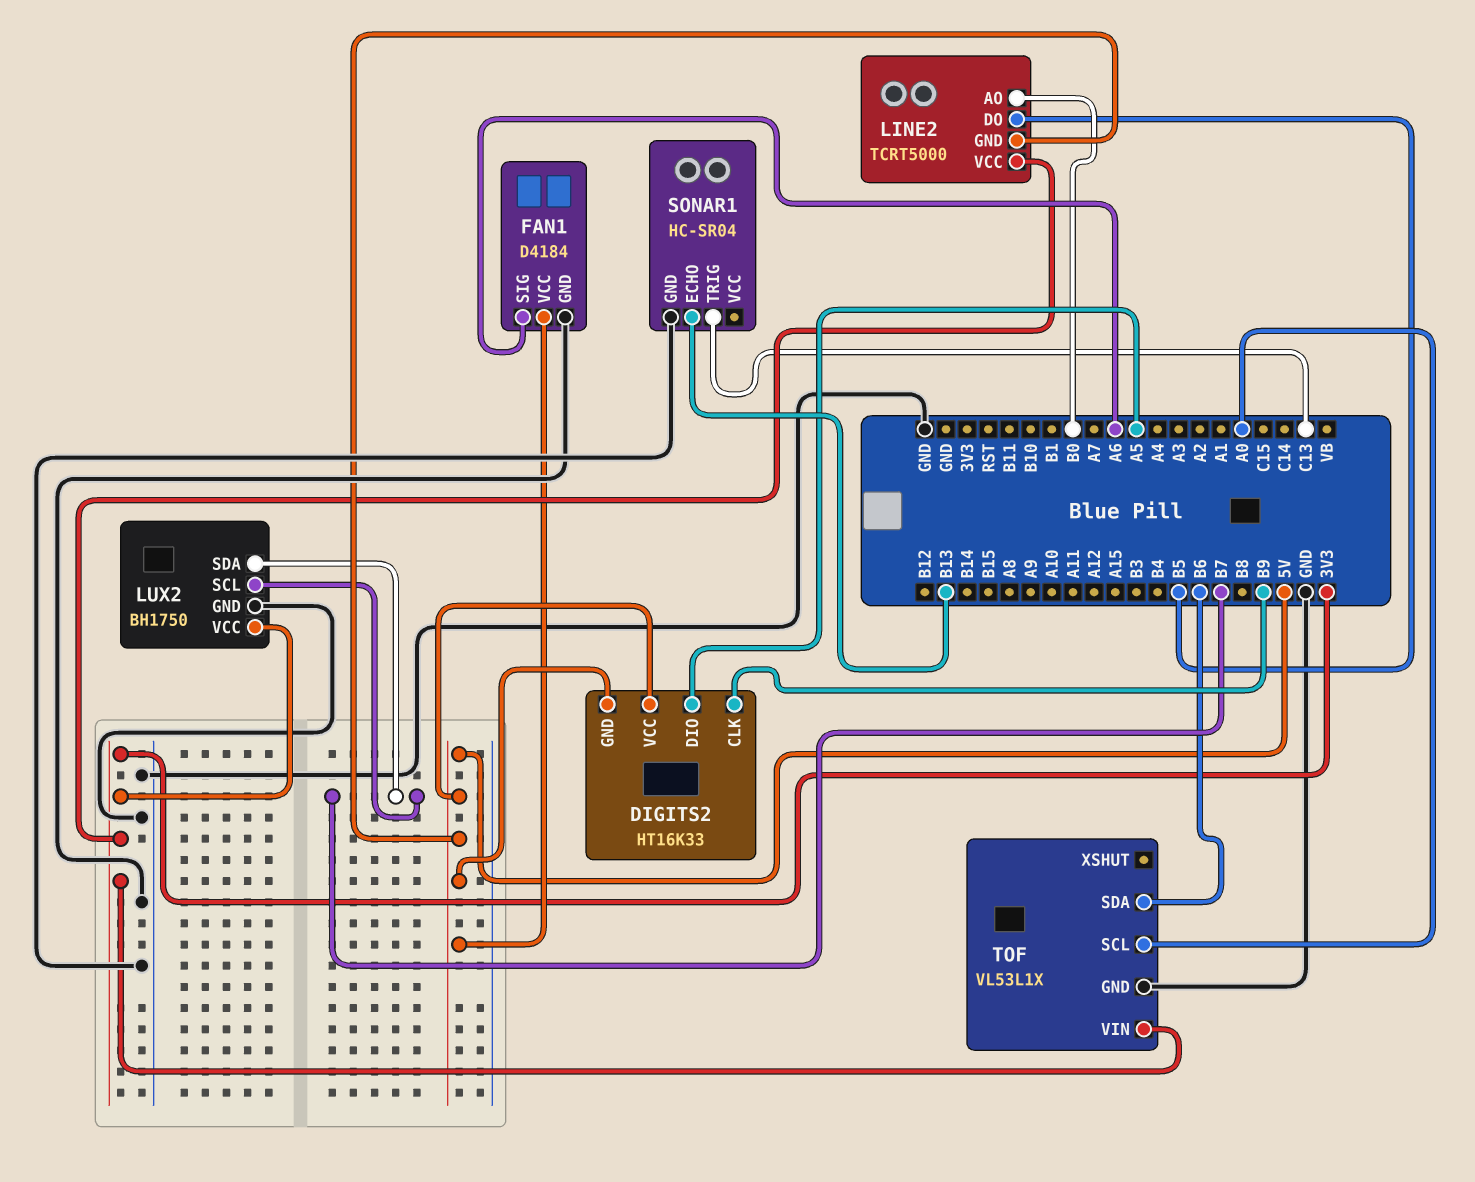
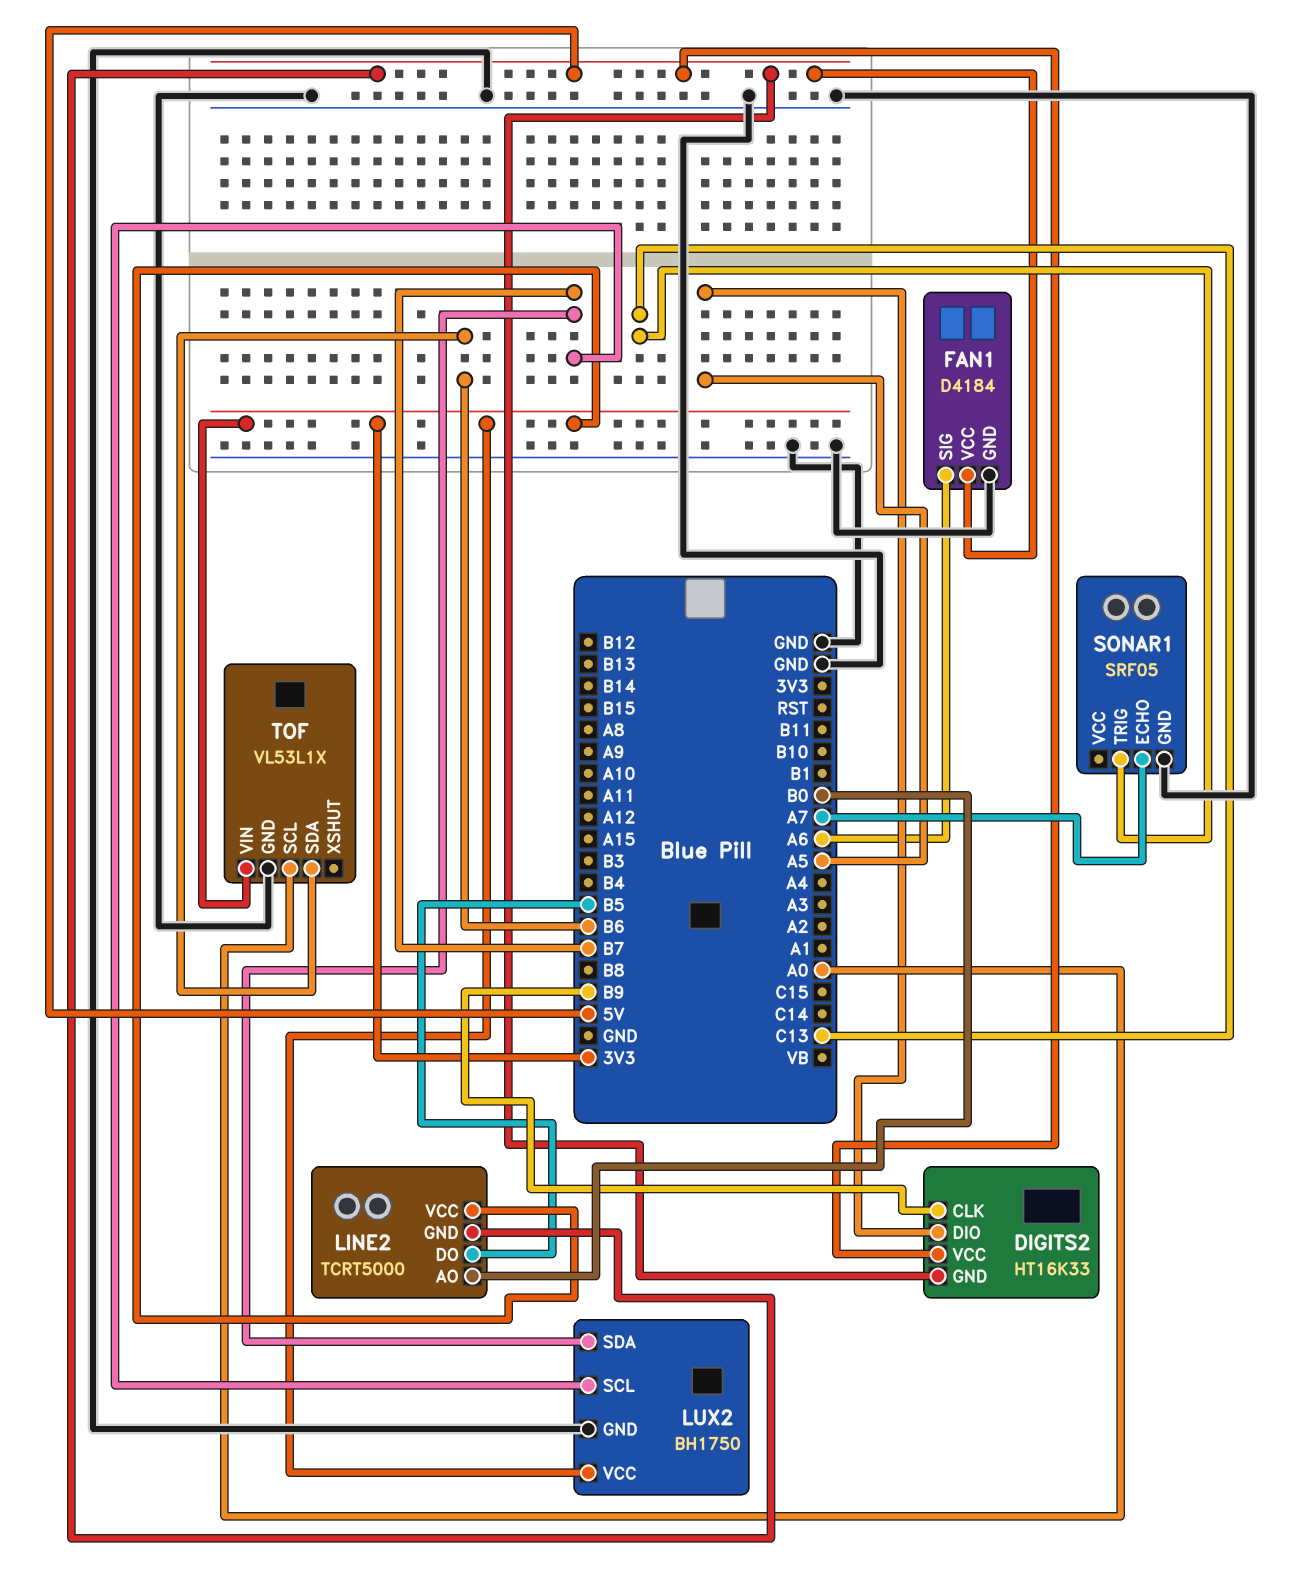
SONAR1: HC-SR04 -> SRF05
SONAR1 pin ECHO: B13 -> A7

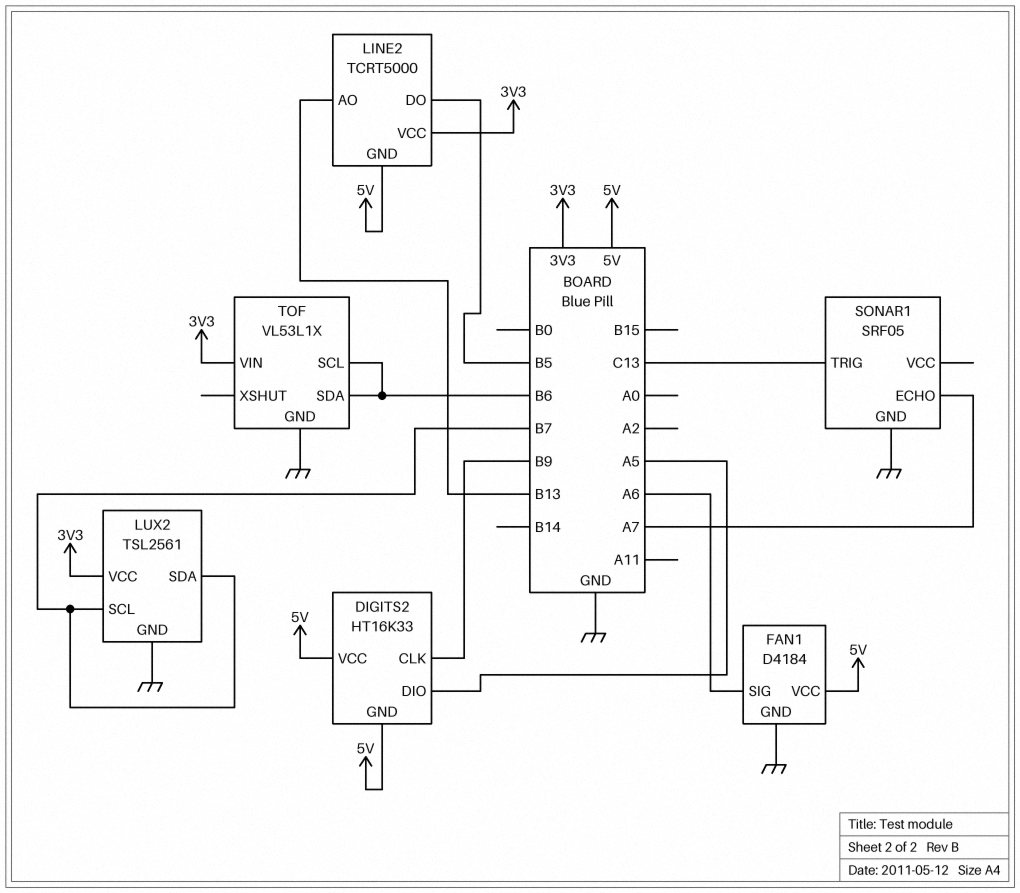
LINE2 pin AO: B0 -> B13
LUX2: BH1750 -> TSL2561
TOF pin SCL: A0 -> B6

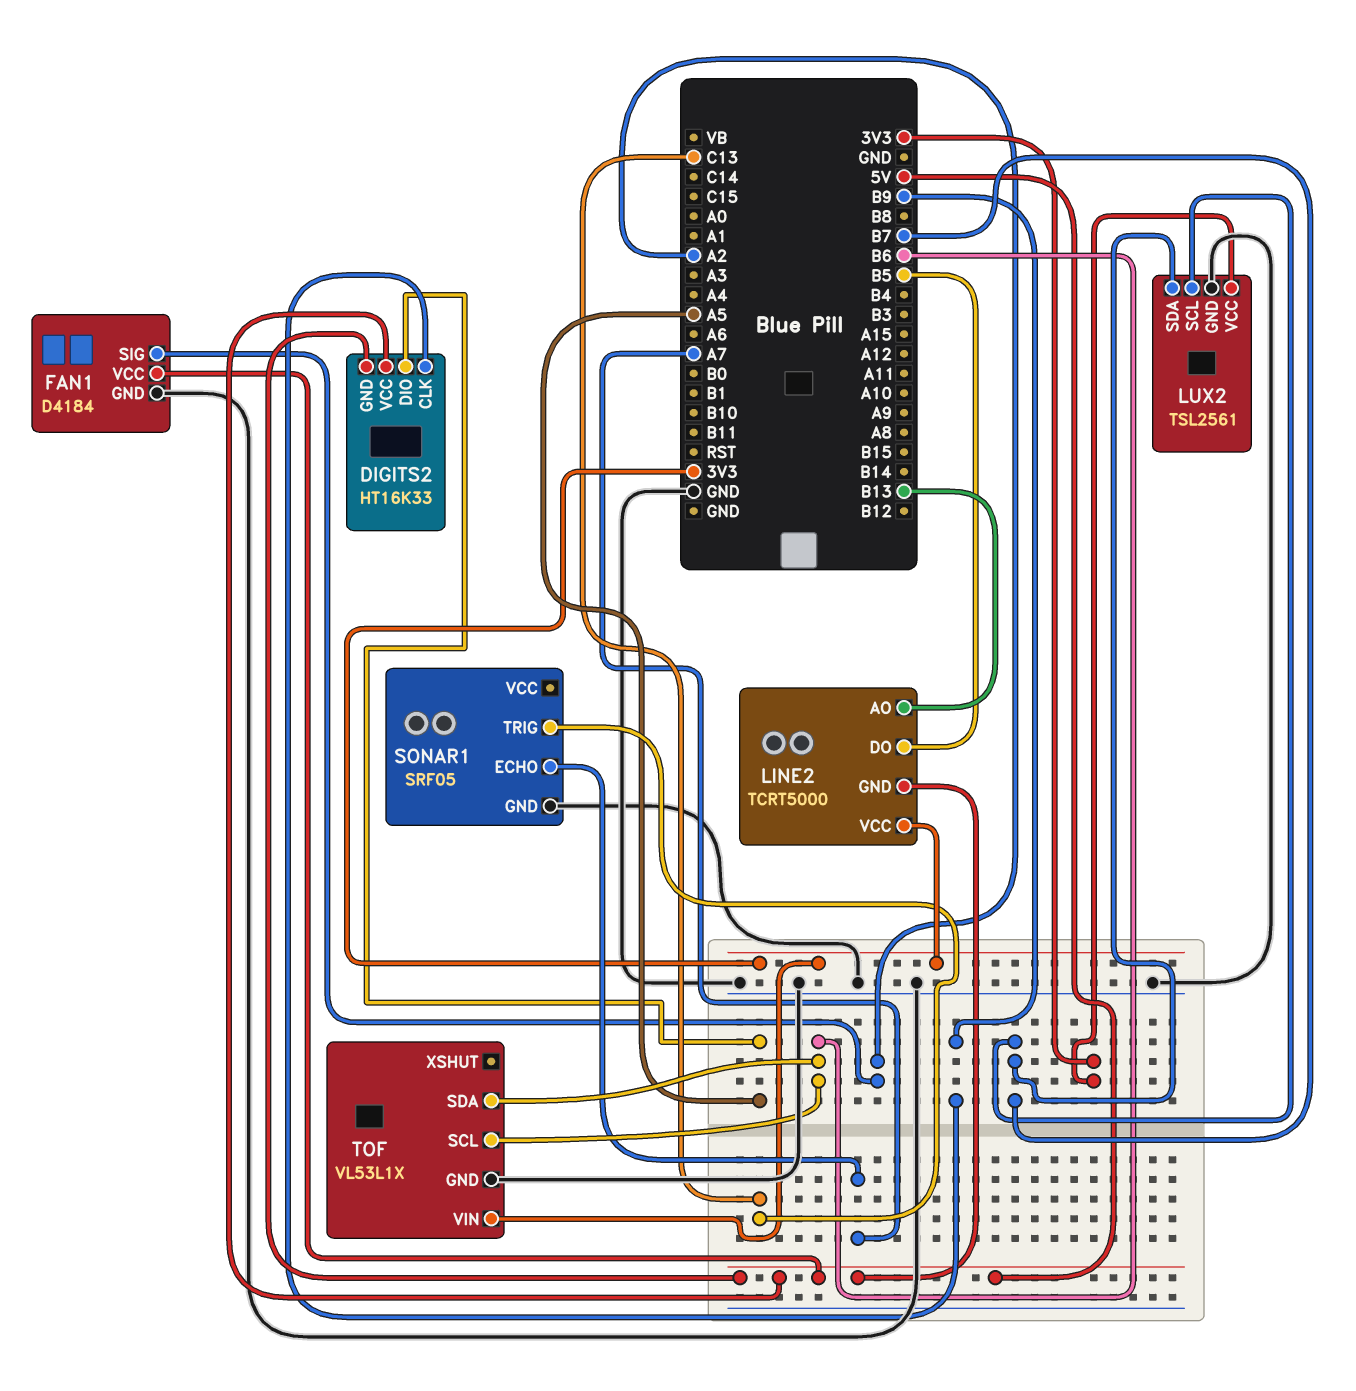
FAN1 pin SIG: A6 -> A2

